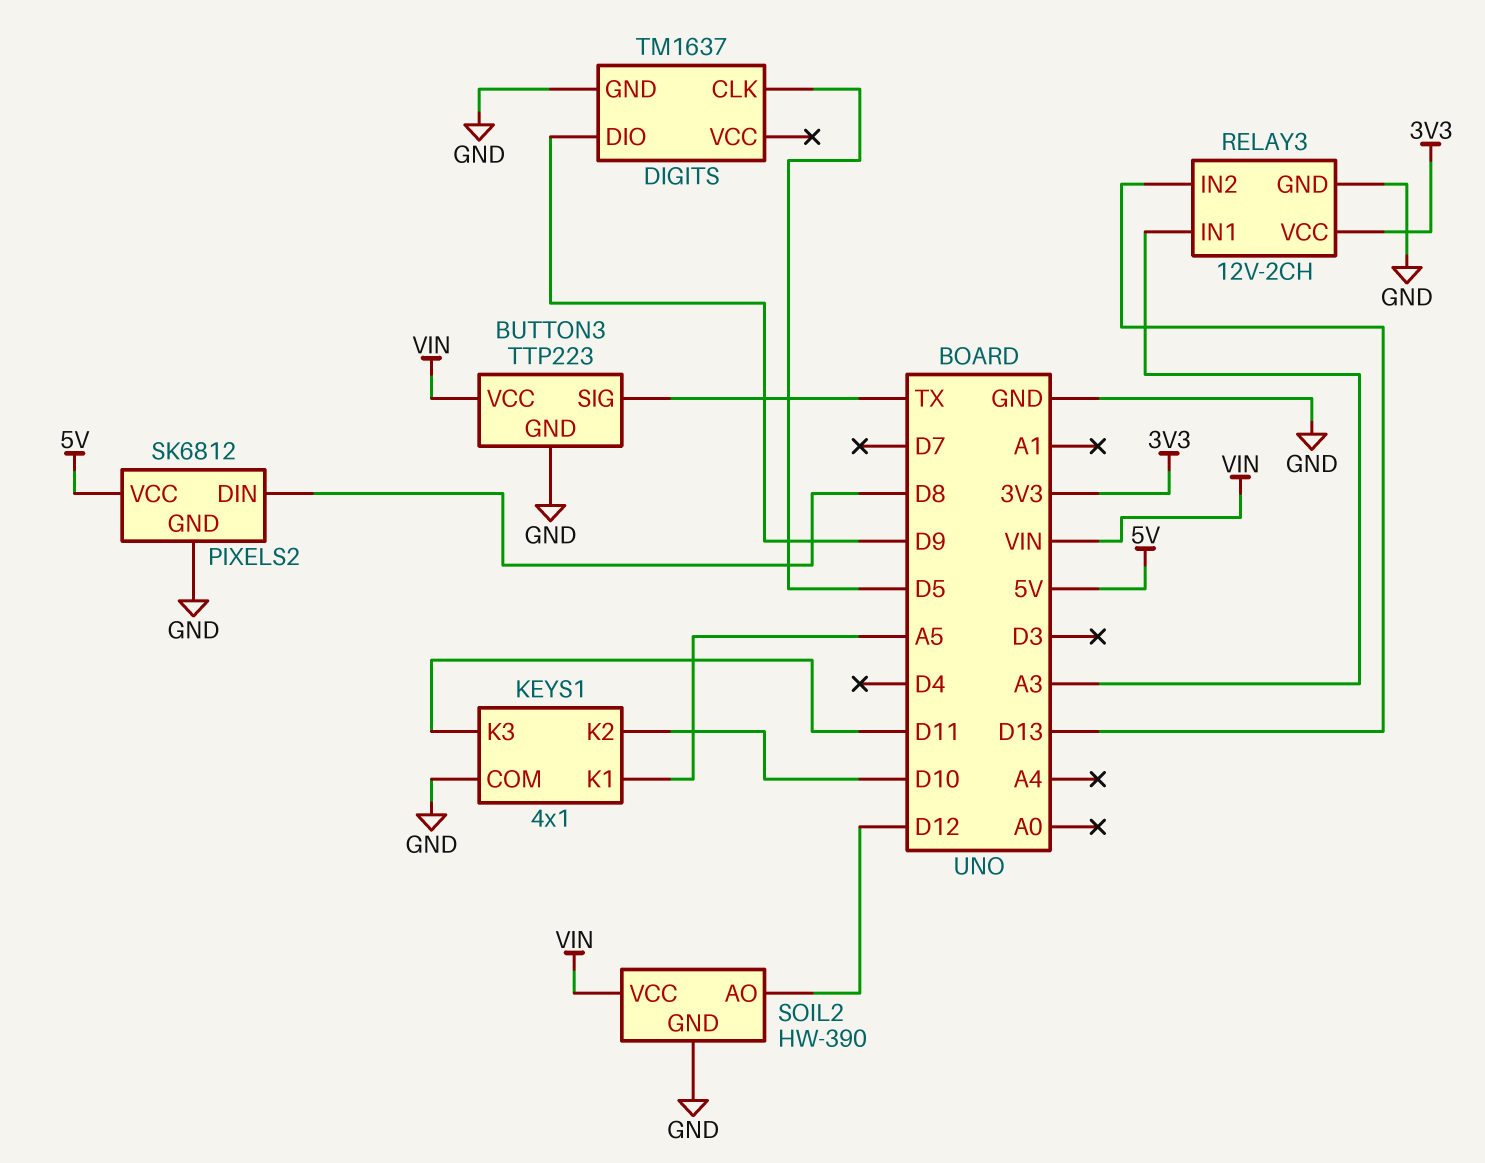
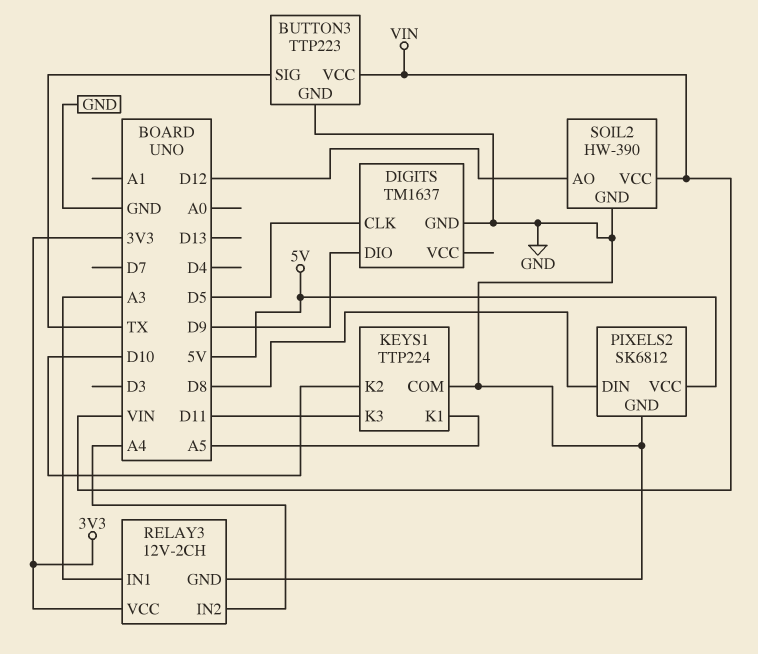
KEYS1: 4x1 -> TTP224
RELAY3 pin IN2: D13 -> A4

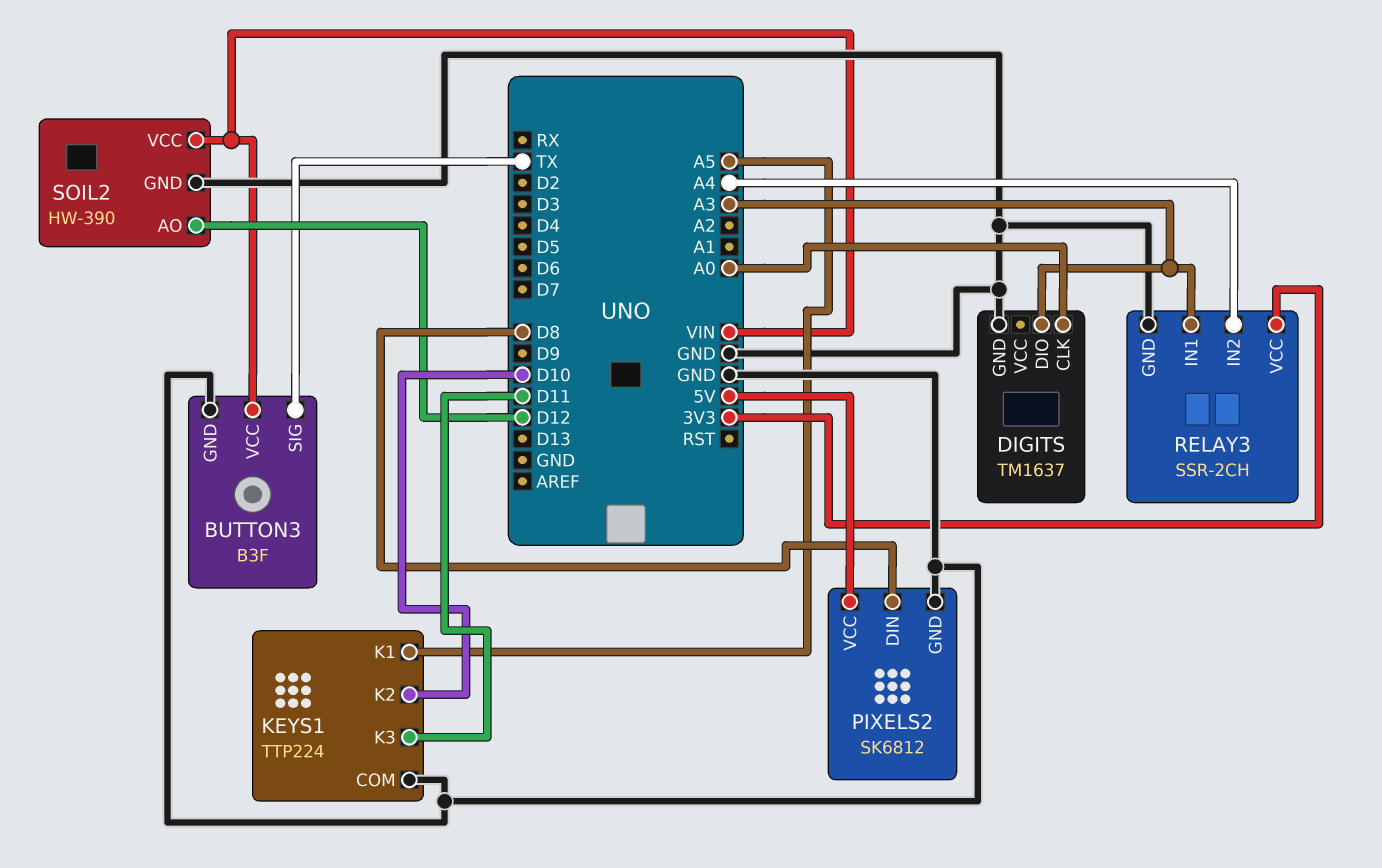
BUTTON3: TTP223 -> B3F
DIGITS pin CLK: D5 -> A0
DIGITS pin DIO: D9 -> A3
RELAY3: 12V-2CH -> SSR-2CH

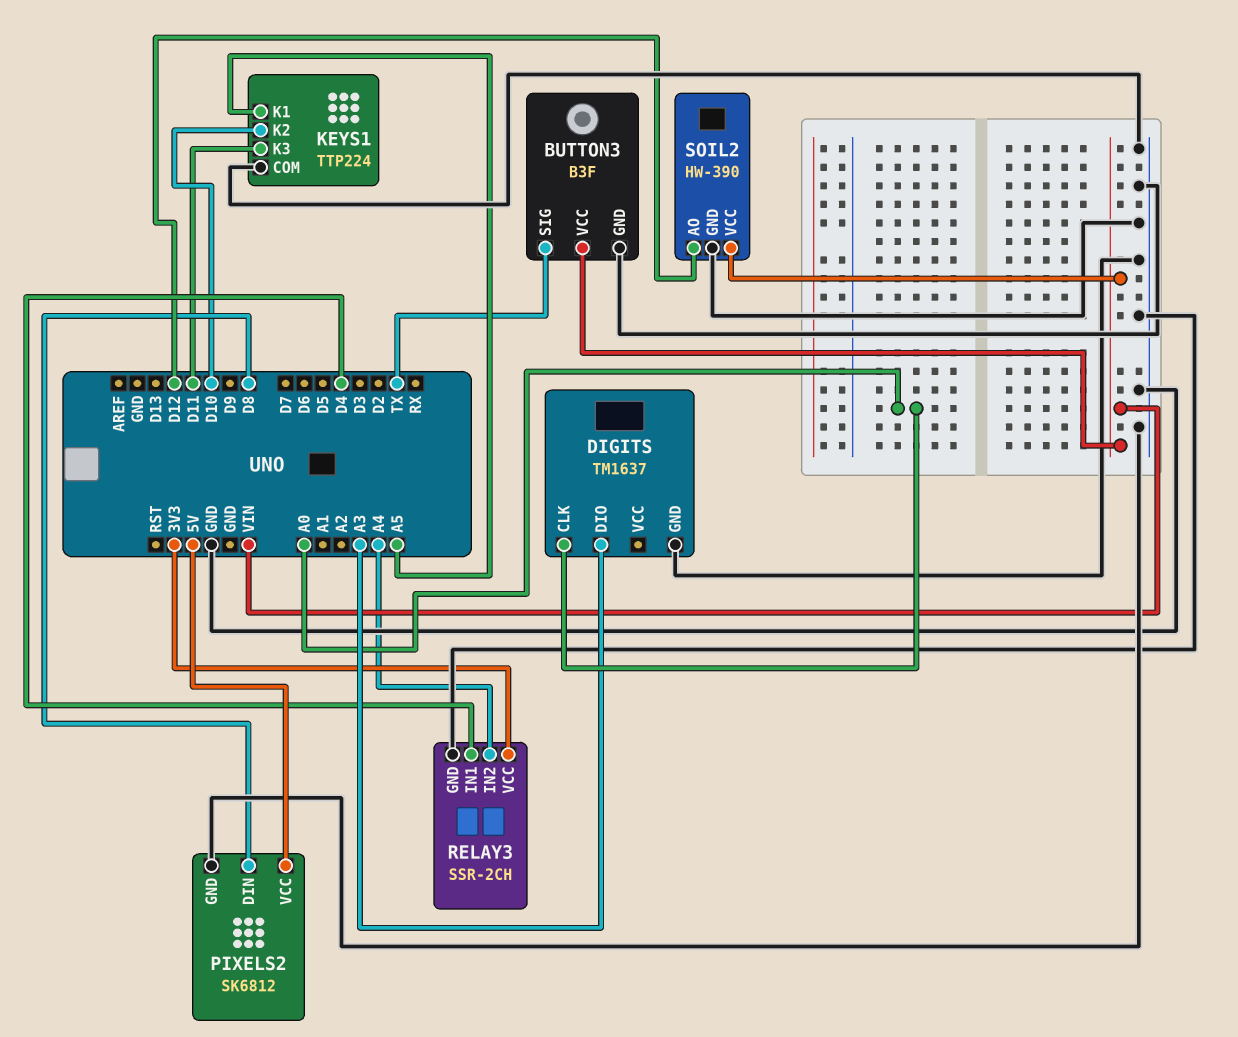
RELAY3 pin IN1: A3 -> D4

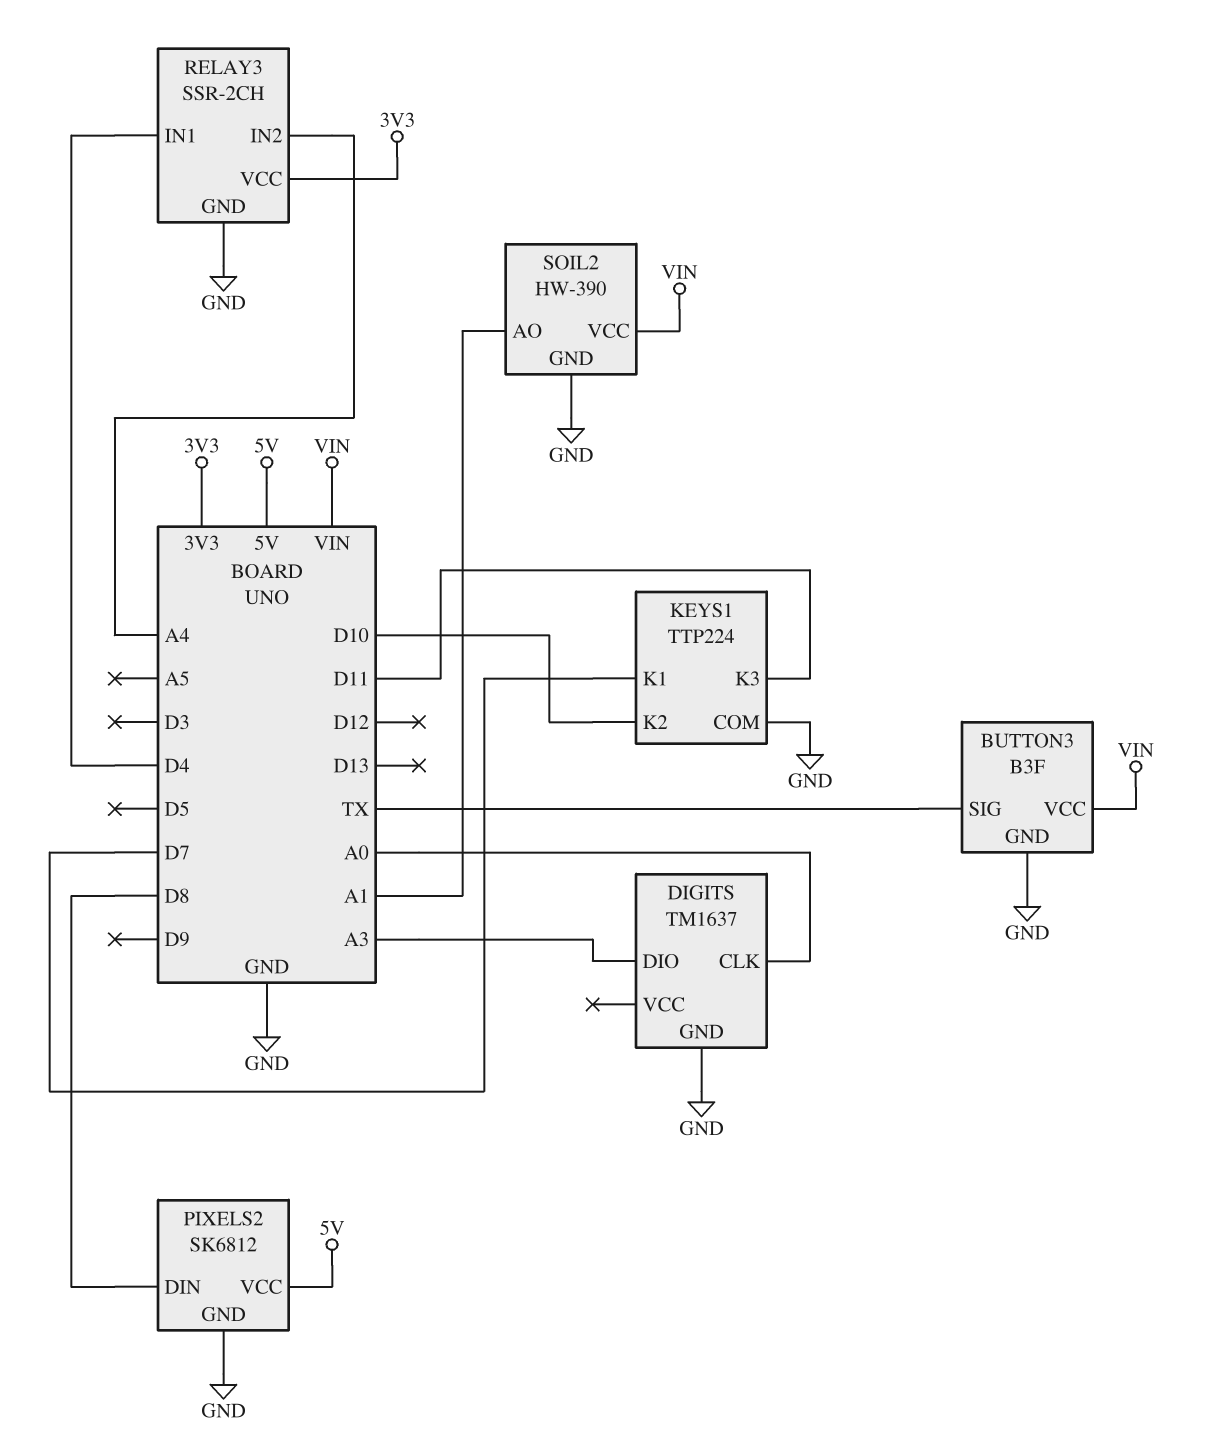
KEYS1 pin K1: A5 -> D7
SOIL2 pin AO: D12 -> A1

